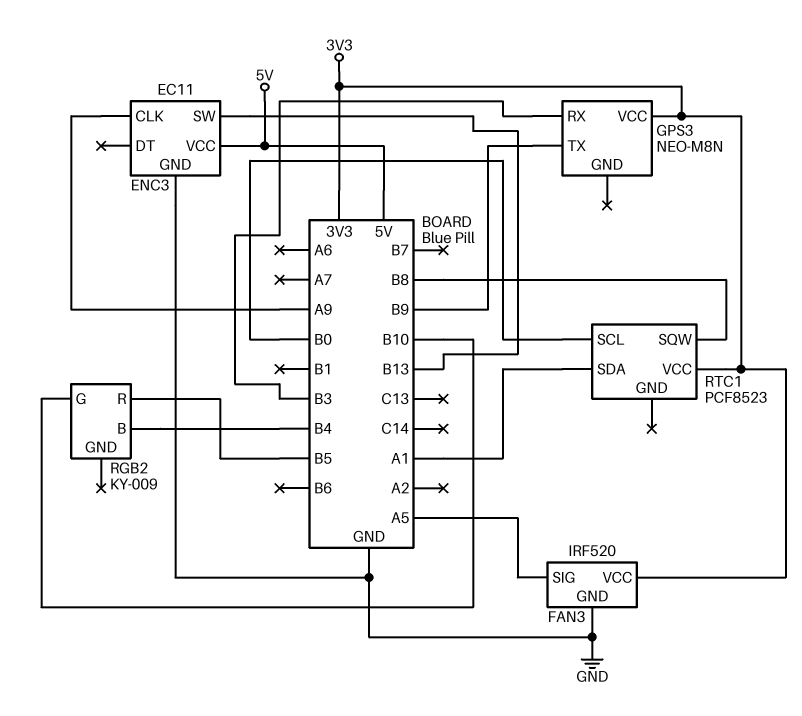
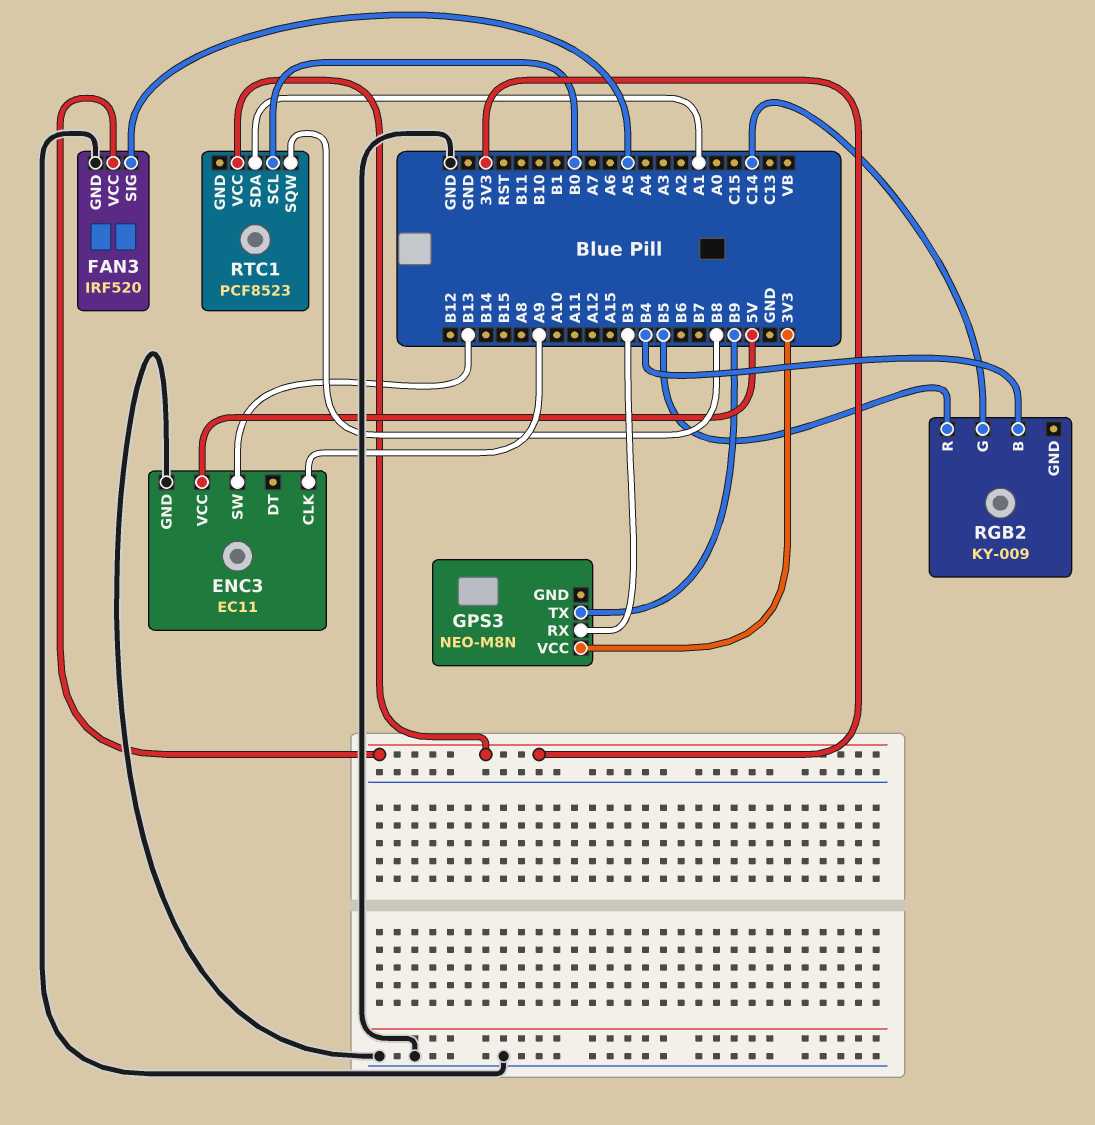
RGB2 pin G: B10 -> C14

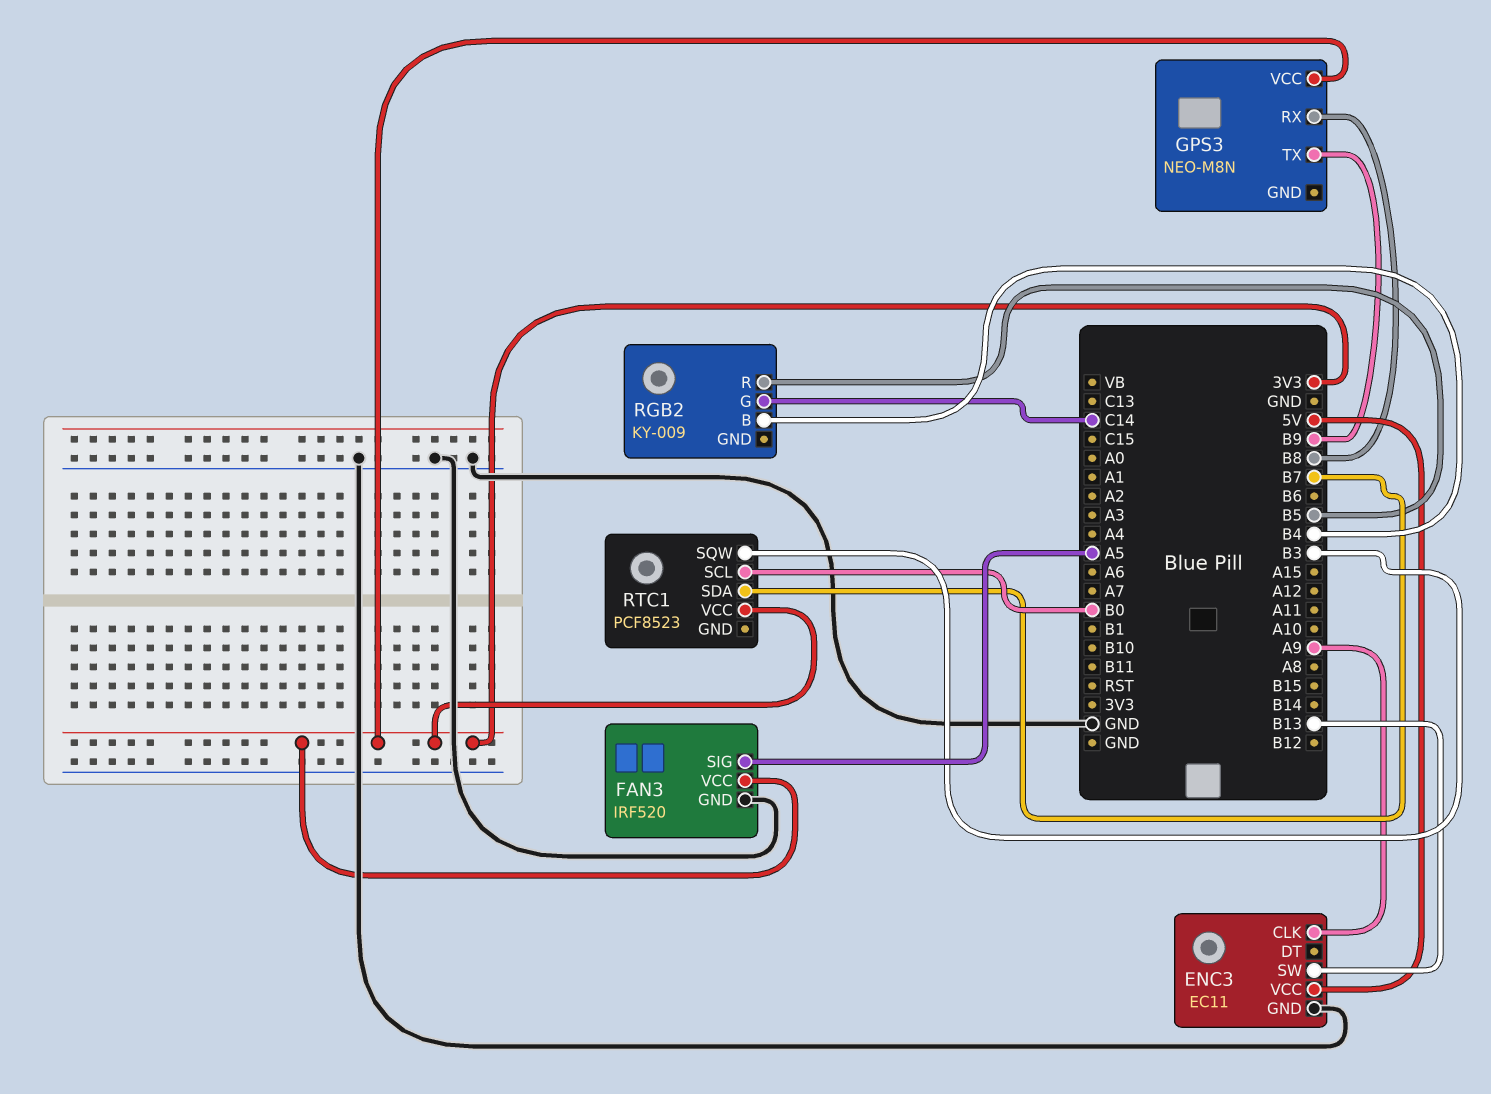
GPS3 pin RX: B3 -> B8
RTC1 pin SDA: A1 -> B7
RTC1 pin SQW: B8 -> B3

